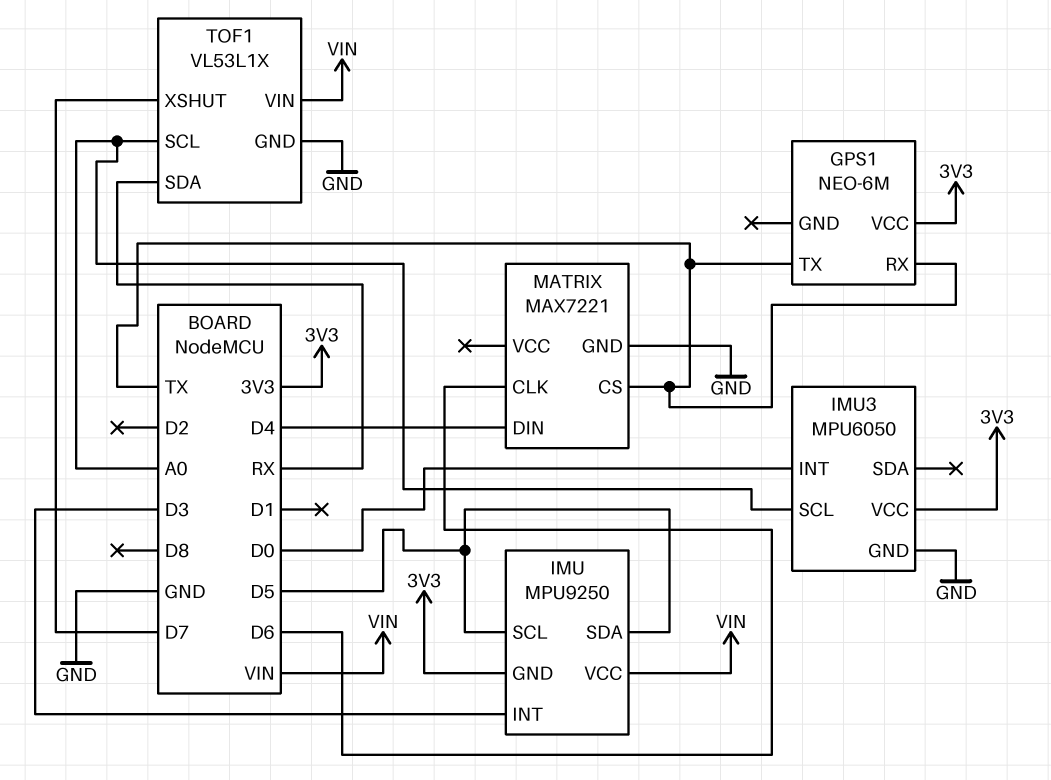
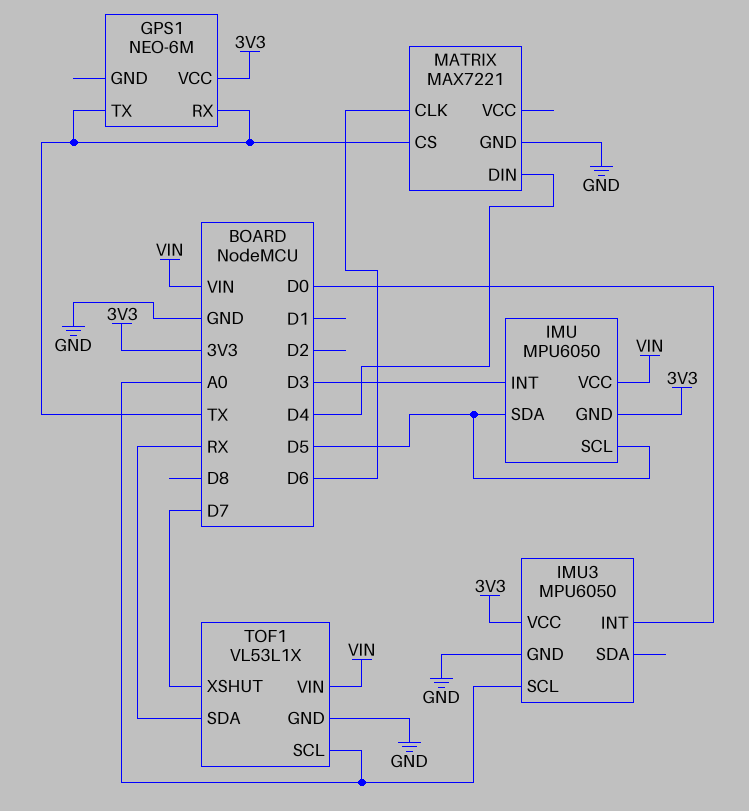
IMU: MPU9250 -> MPU6050

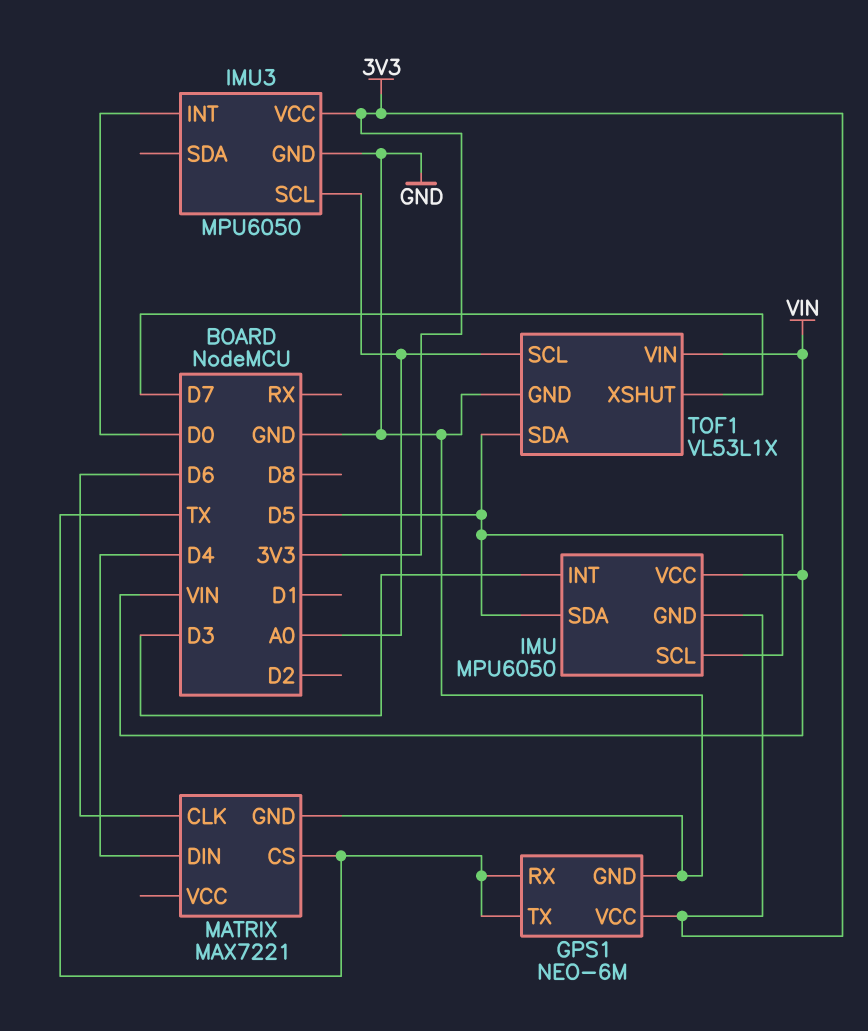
GPS1 pin GND: none -> GND
TOF1 pin SDA: RX -> D5

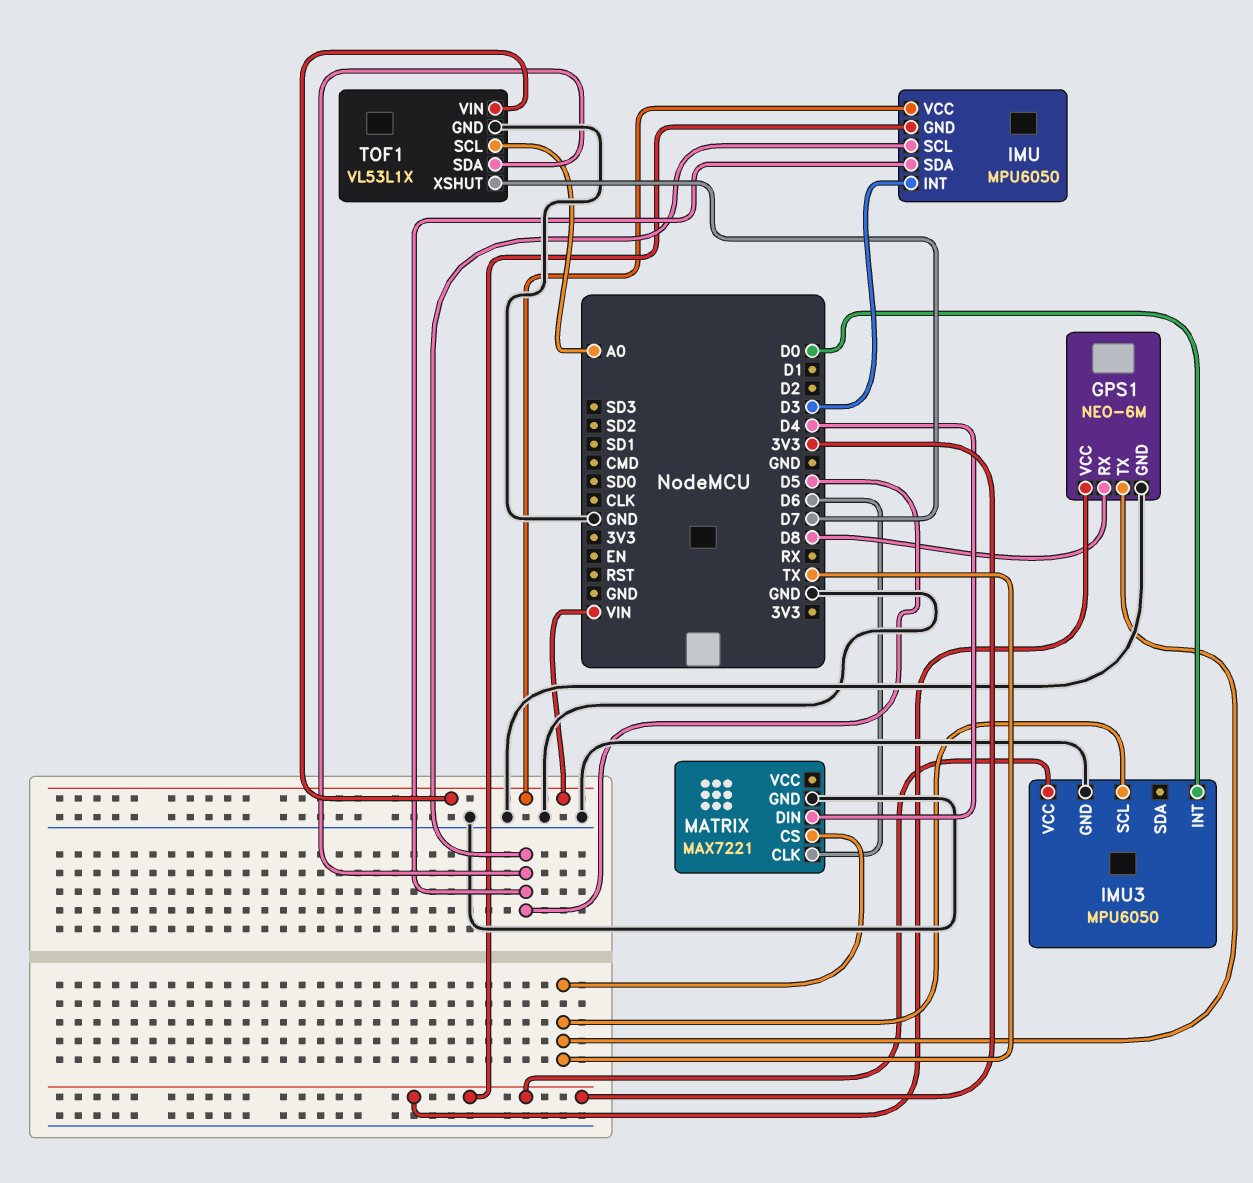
GPS1 pin RX: TX -> D8
IMU3 pin SCL: A0 -> TX

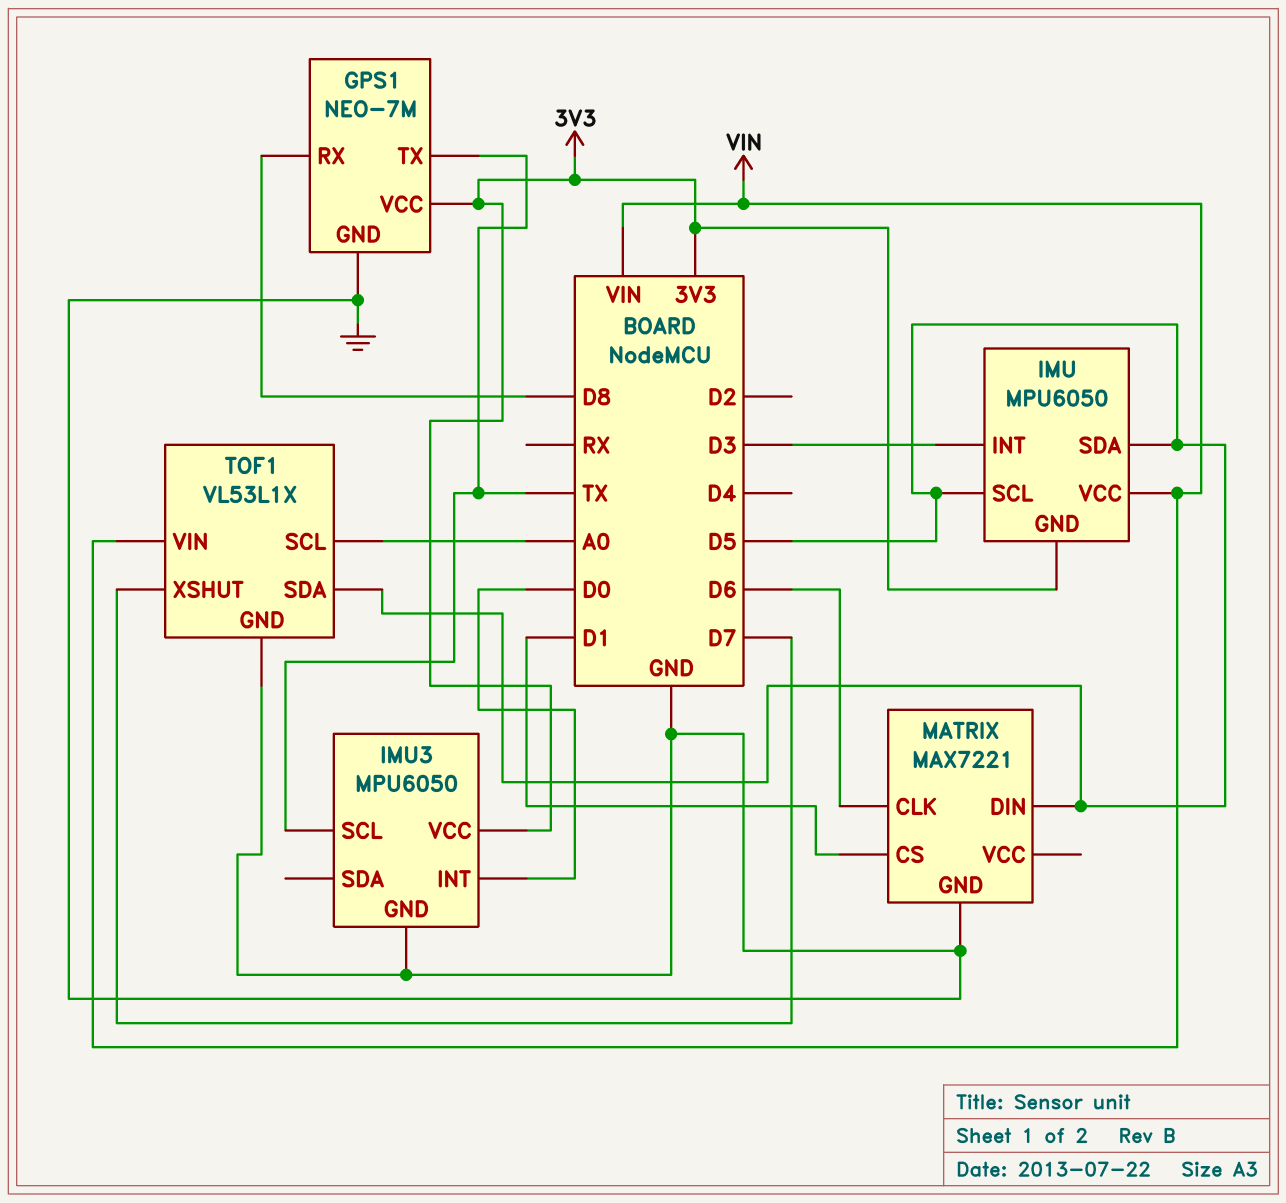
GPS1: NEO-6M -> NEO-7M
MATRIX pin CS: TX -> D1
MATRIX pin DIN: D4 -> D5

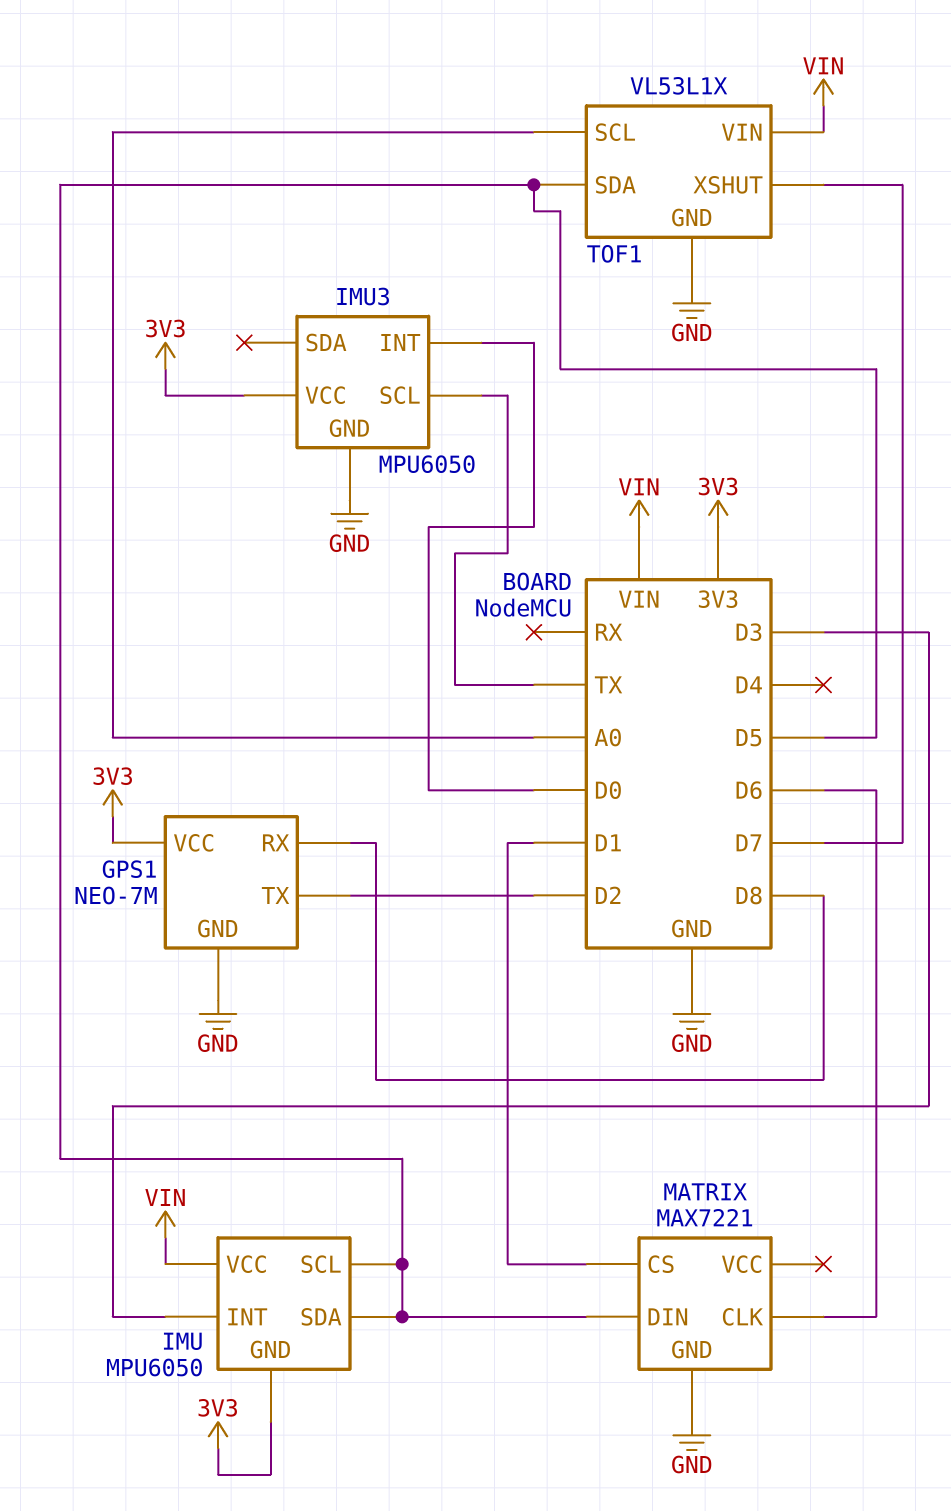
GPS1 pin TX: TX -> D2

